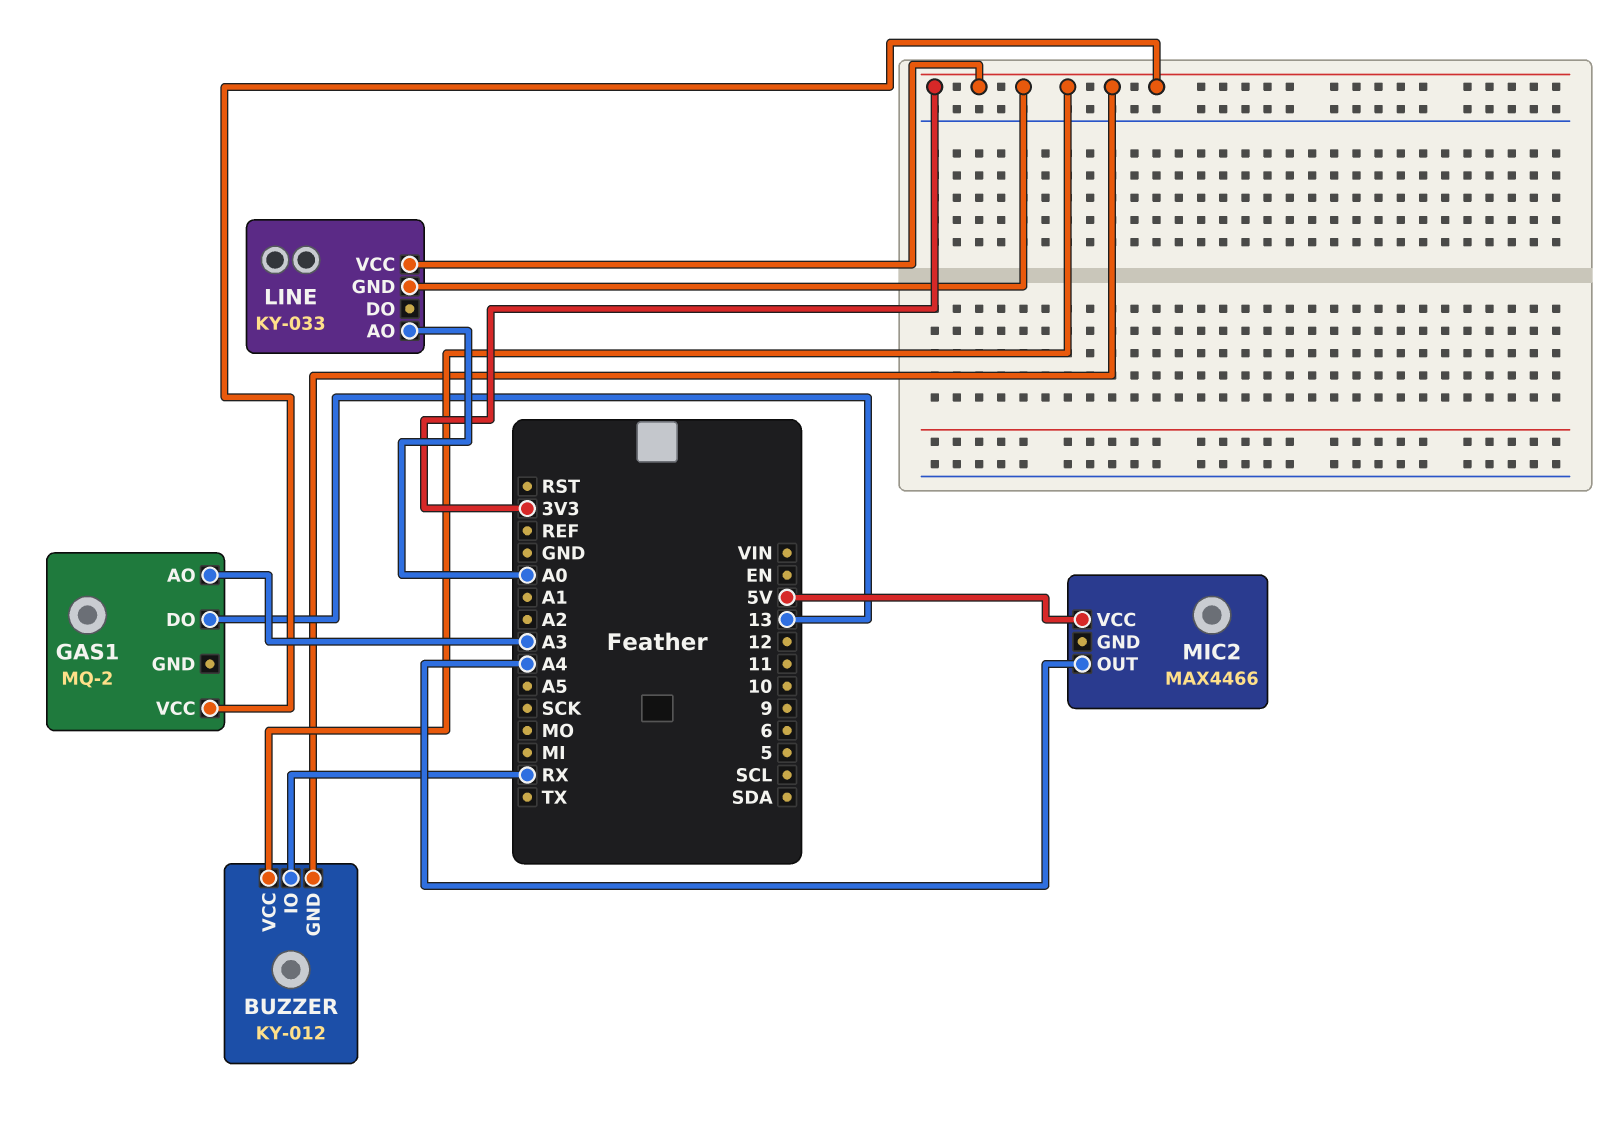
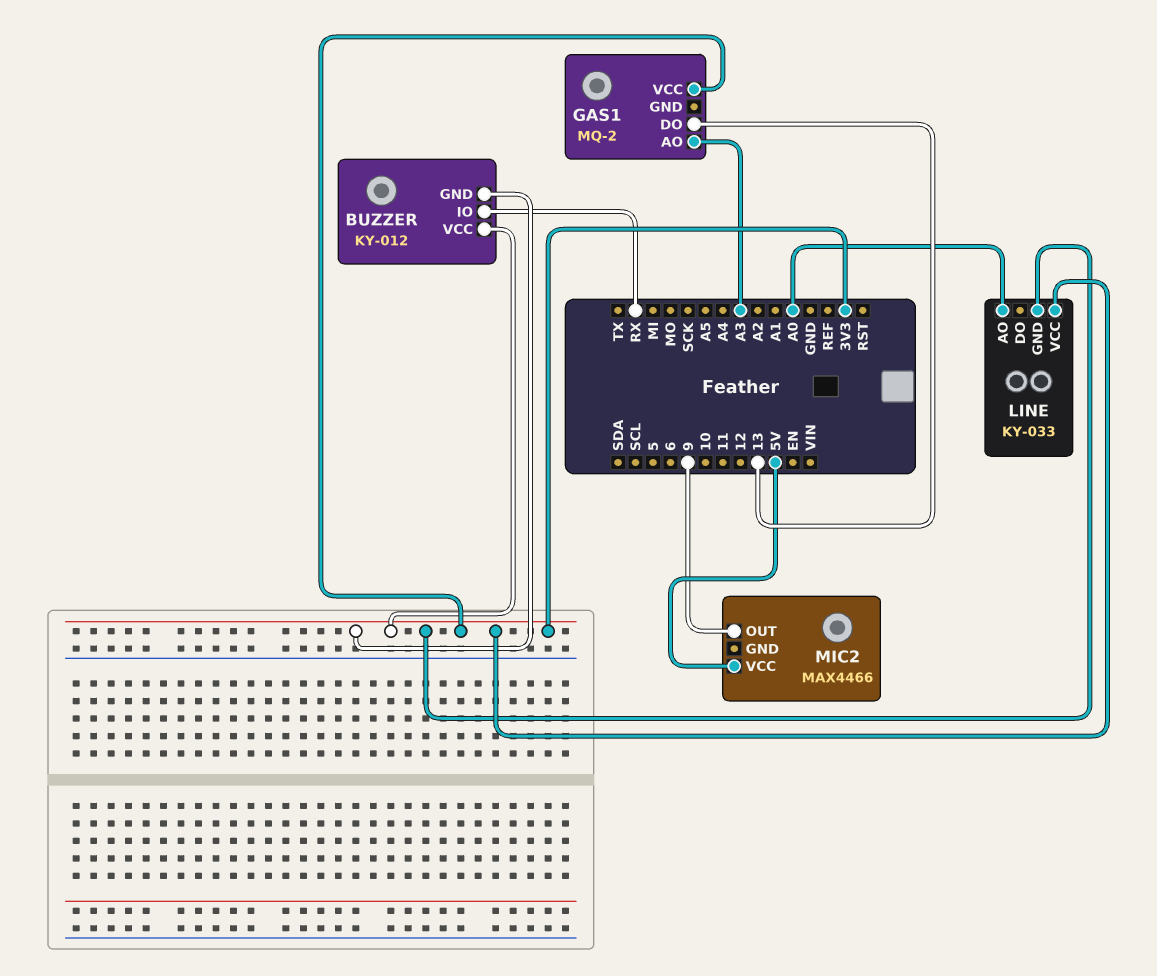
MIC2 pin OUT: A4 -> 9

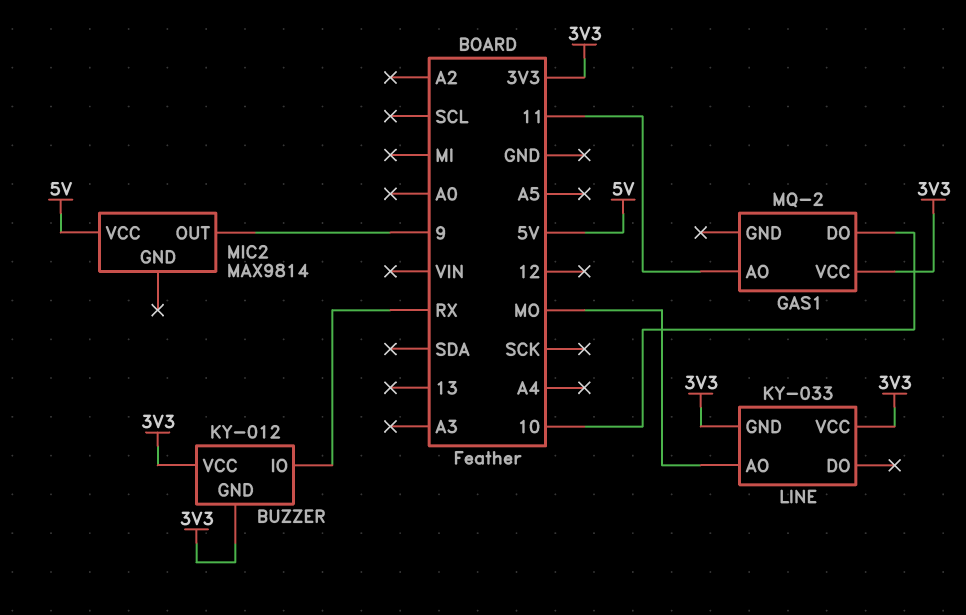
GAS1 pin AO: A3 -> 11
GAS1 pin DO: 13 -> 10
LINE pin AO: A0 -> MO
MIC2: MAX4466 -> MAX9814

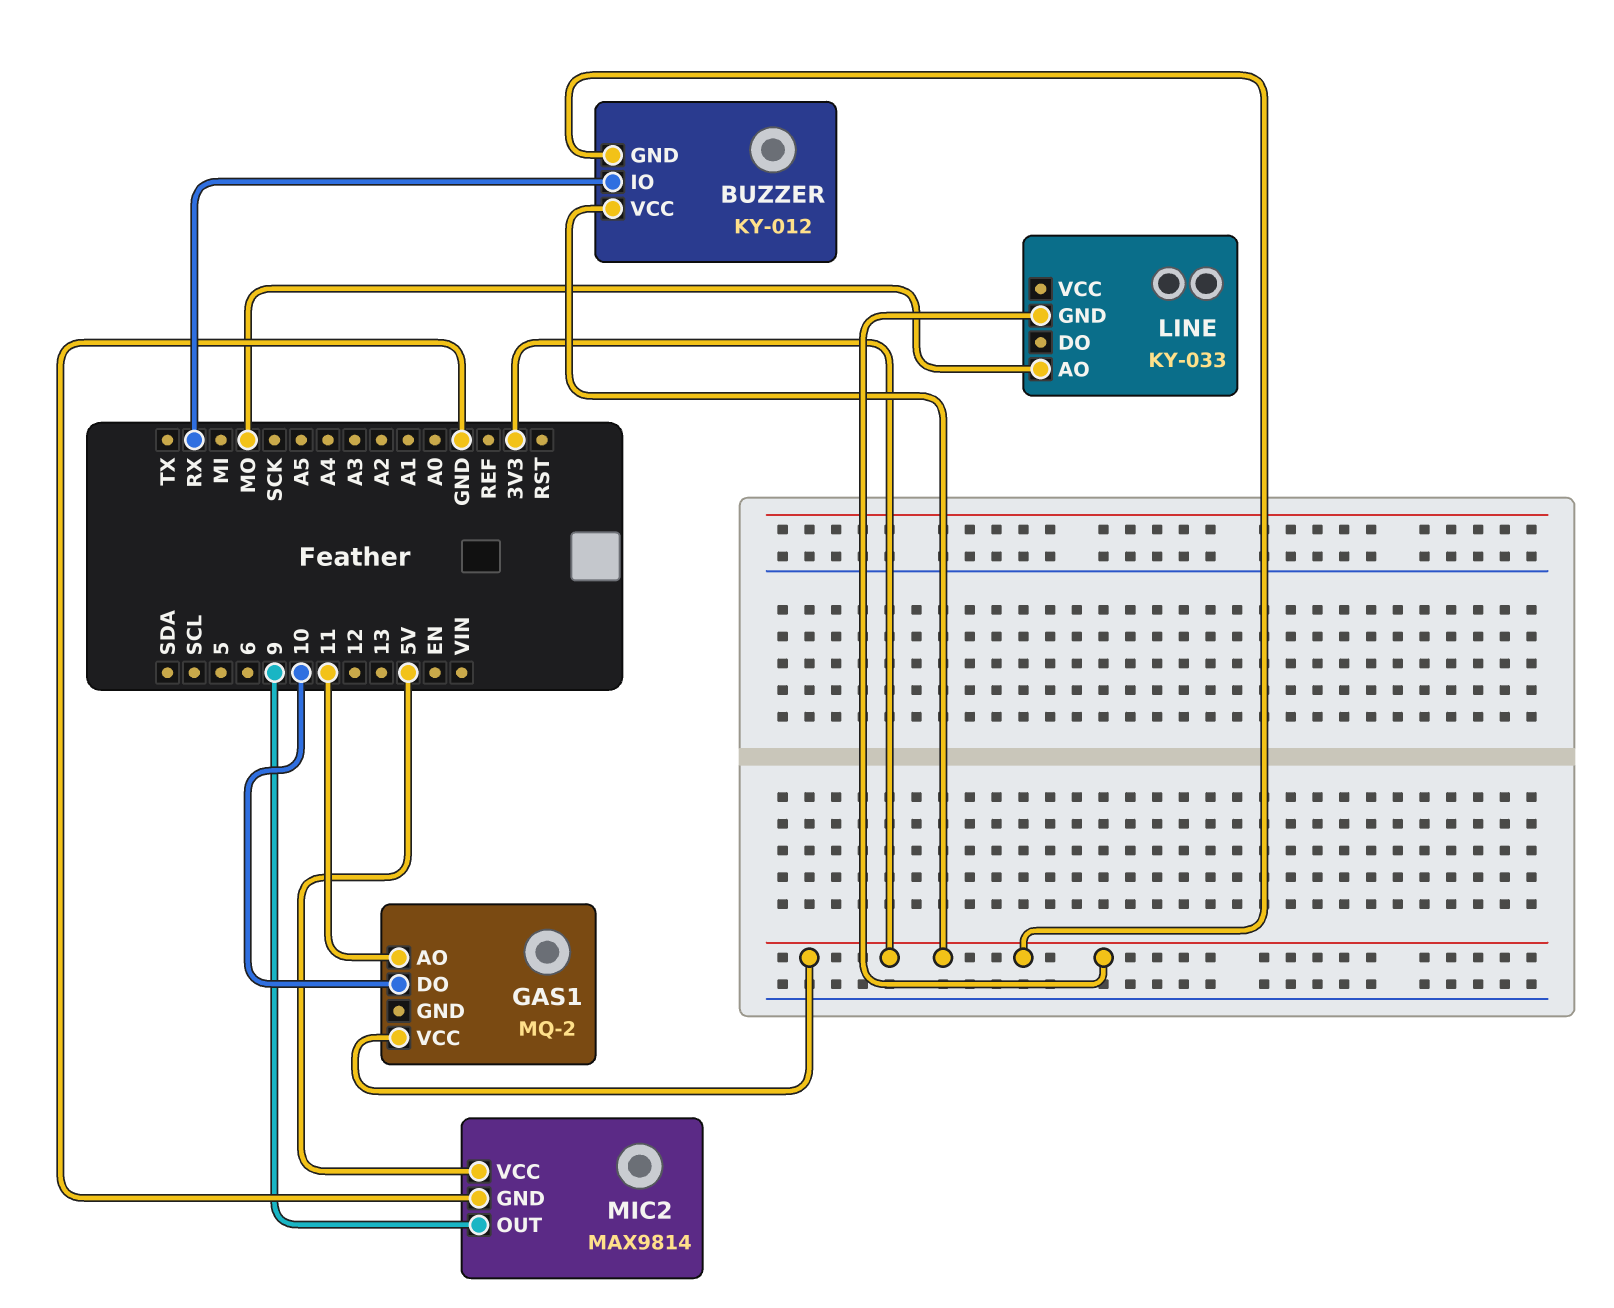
LINE pin VCC: 3V3 -> none
MIC2 pin GND: none -> GND

